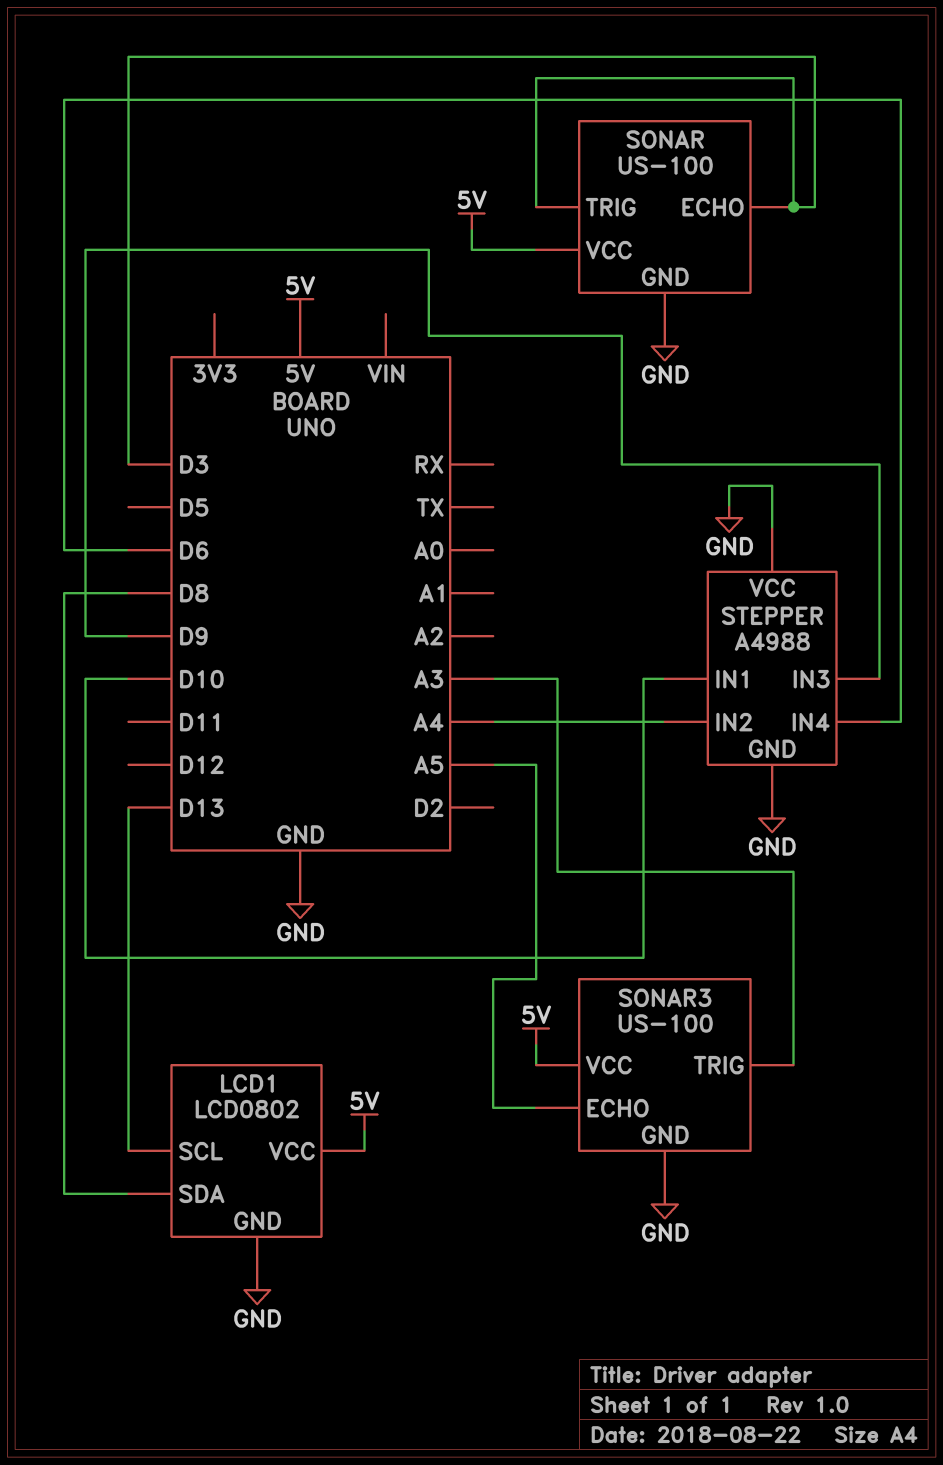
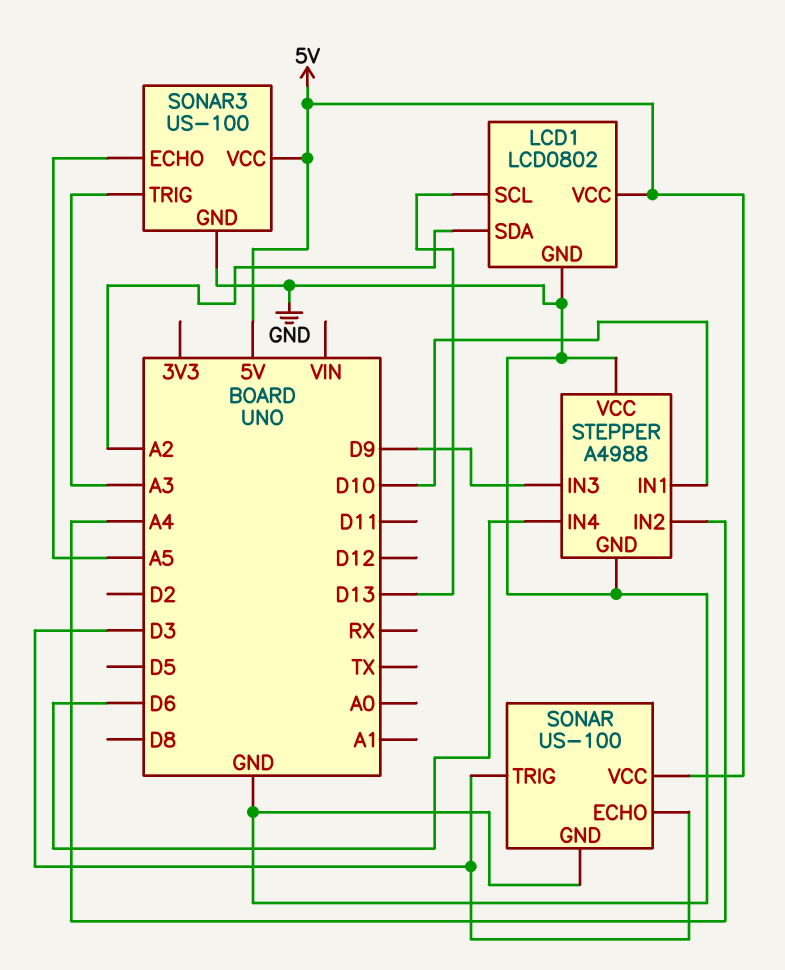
LCD1 pin SDA: D8 -> A2

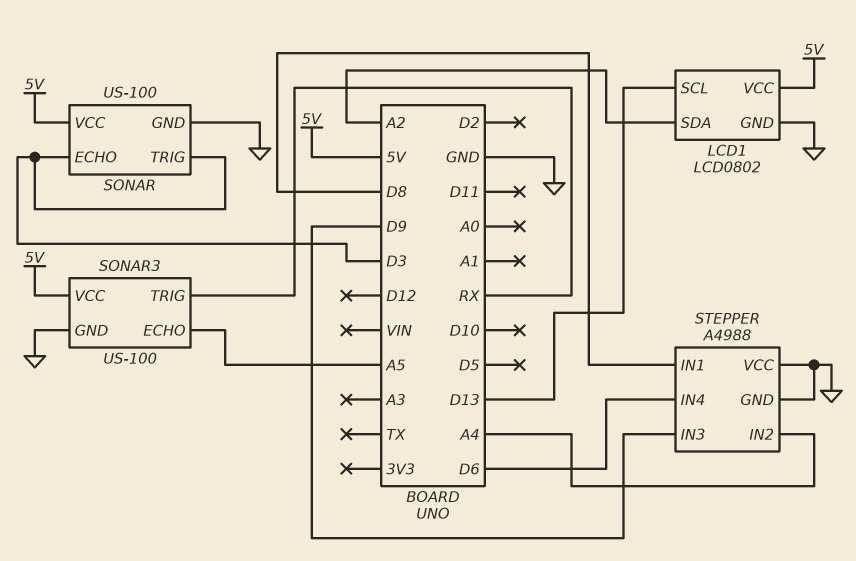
SONAR3 pin TRIG: A3 -> RX
STEPPER pin IN1: D10 -> D8

